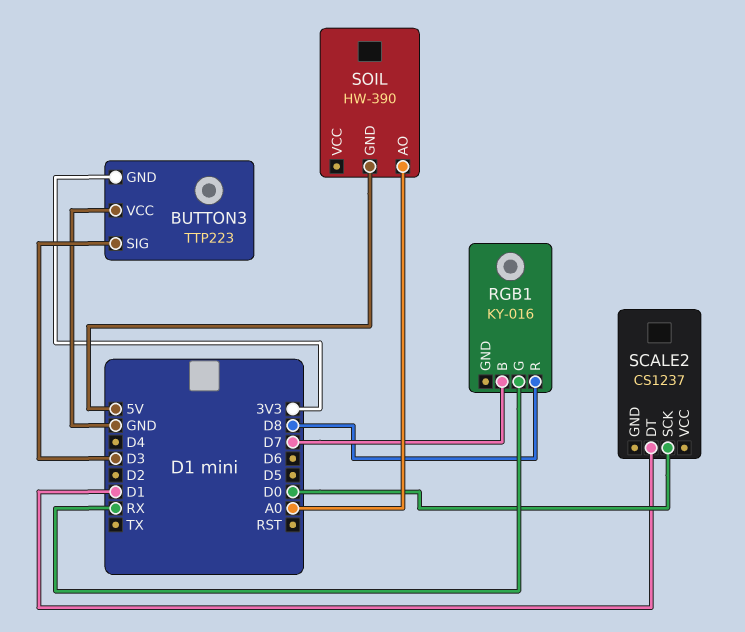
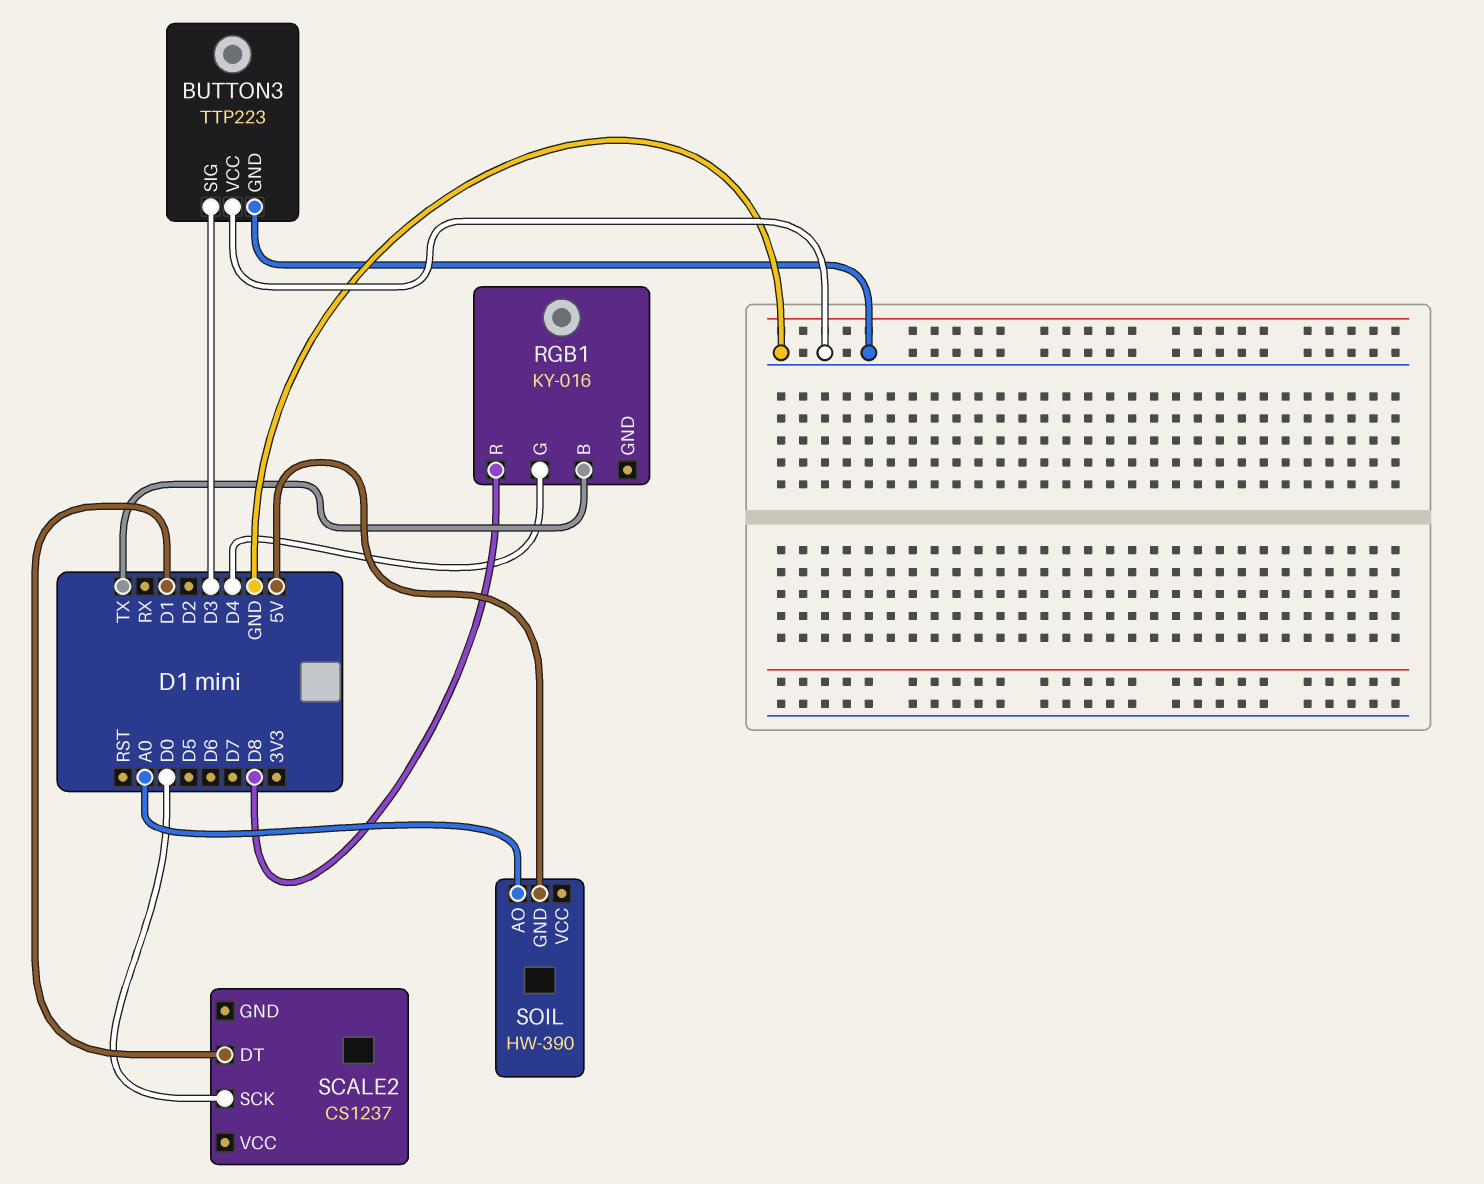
BUTTON3 pin GND: 3V3 -> GND
RGB1 pin B: D7 -> TX
RGB1 pin G: RX -> D4

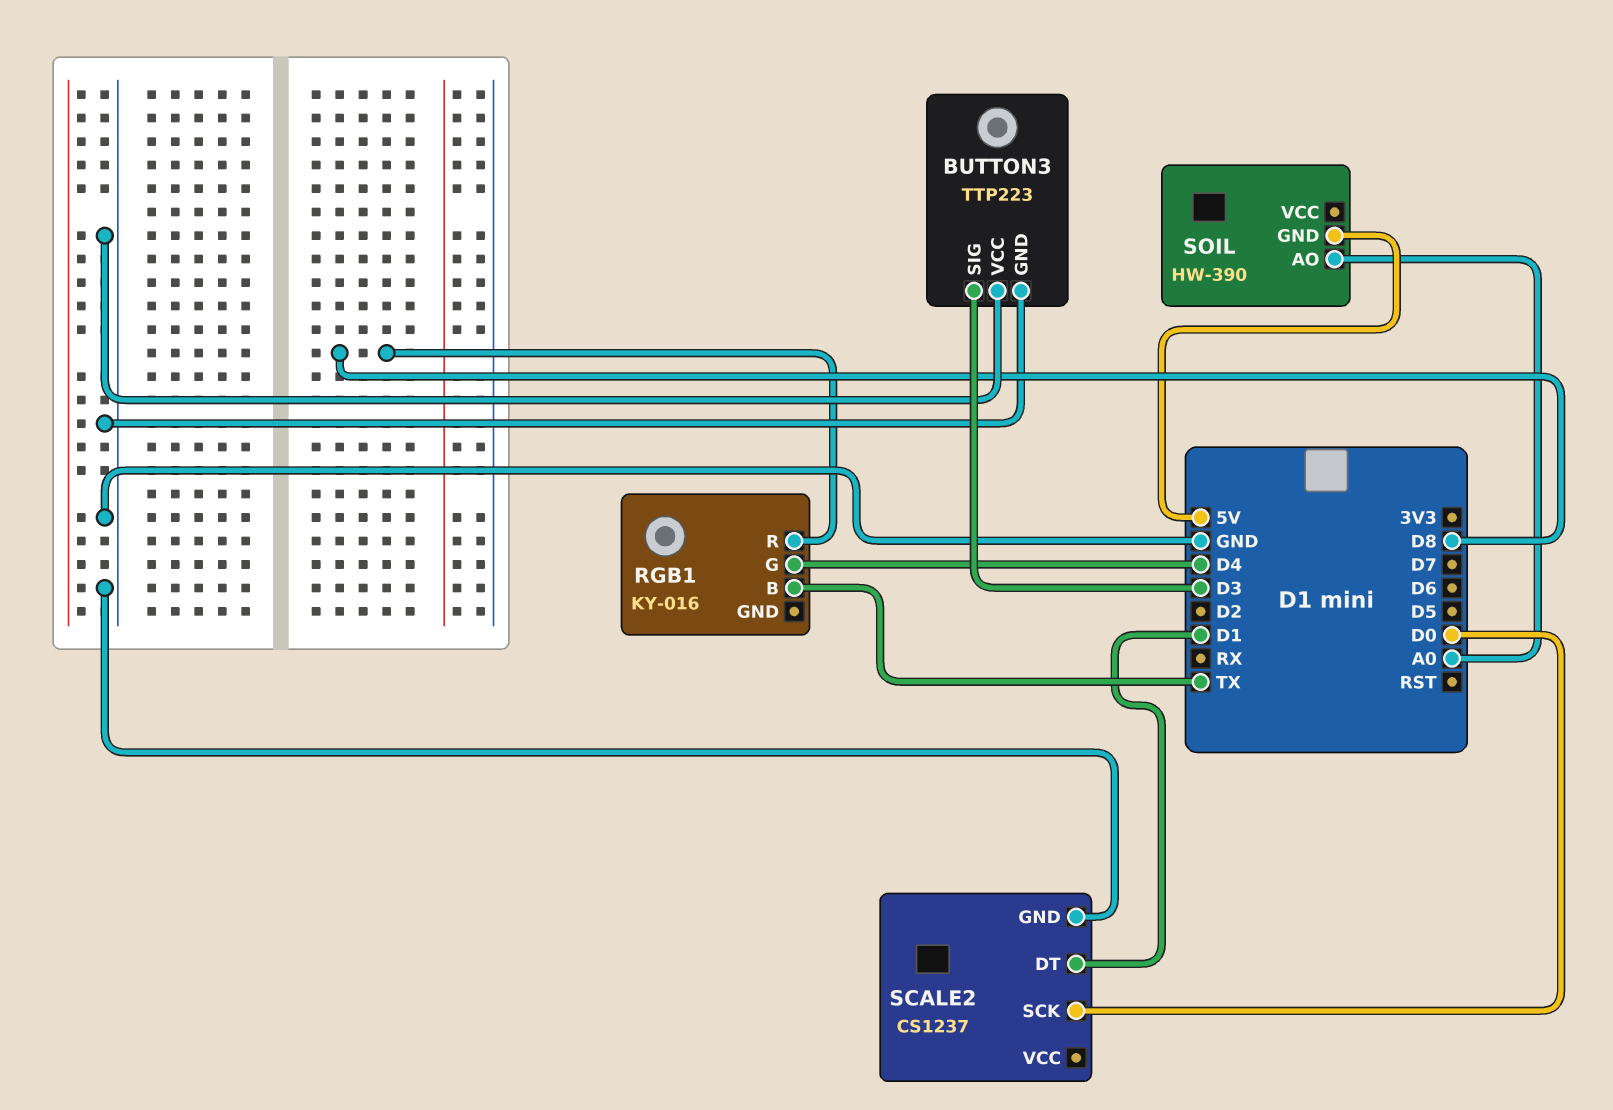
SCALE2 pin GND: none -> GND

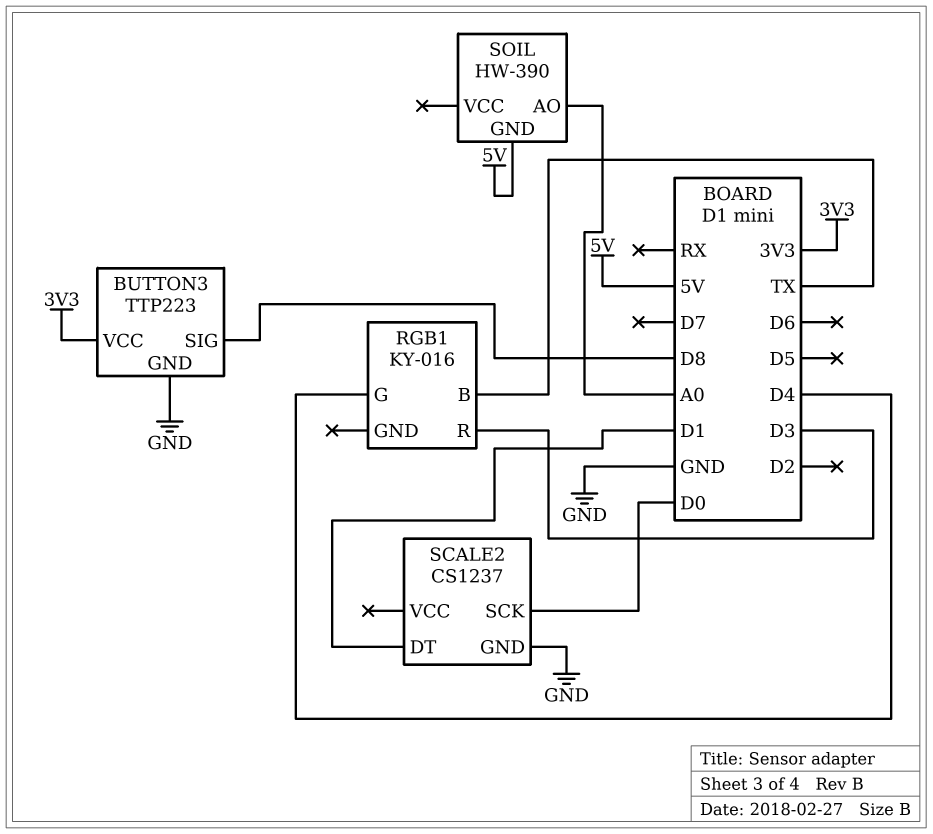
BUTTON3 pin SIG: D3 -> D8
BUTTON3 pin VCC: GND -> 3V3
RGB1 pin R: D8 -> D3

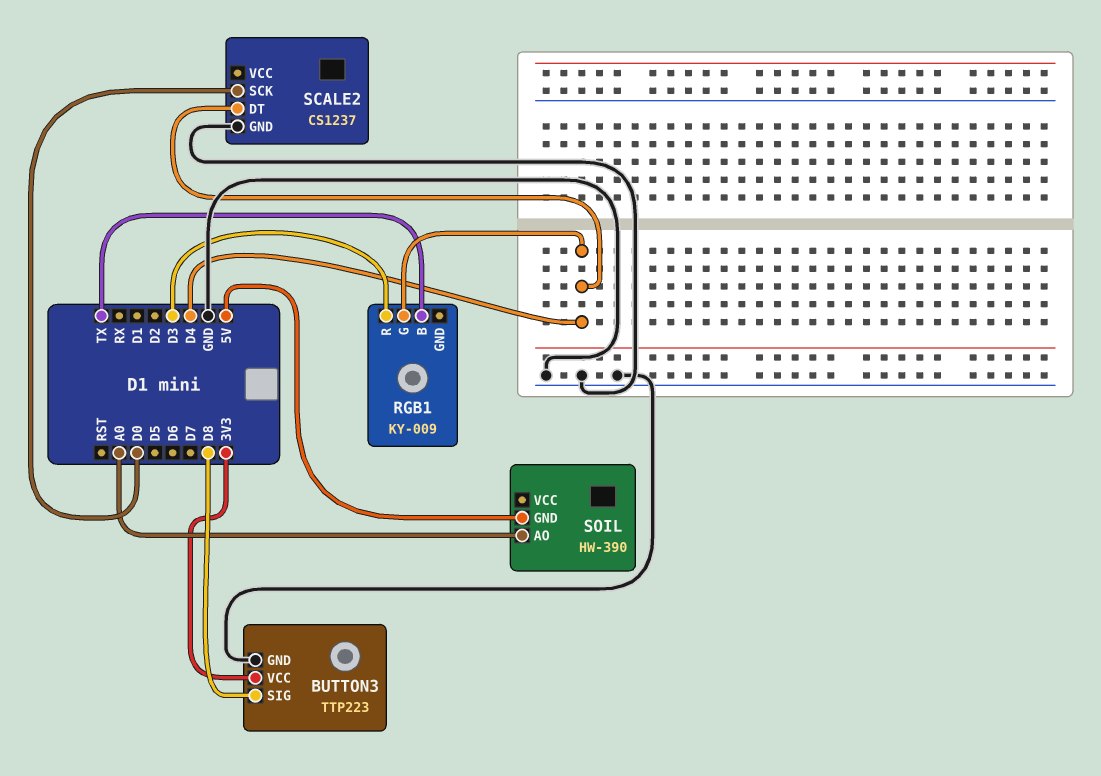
RGB1: KY-016 -> KY-009
SCALE2 pin DT: D1 -> D4

